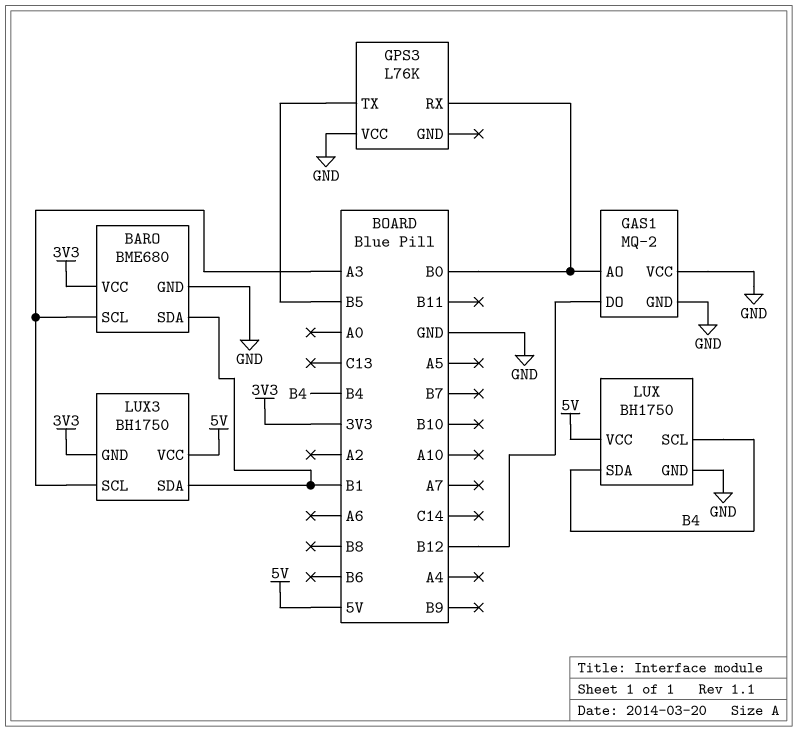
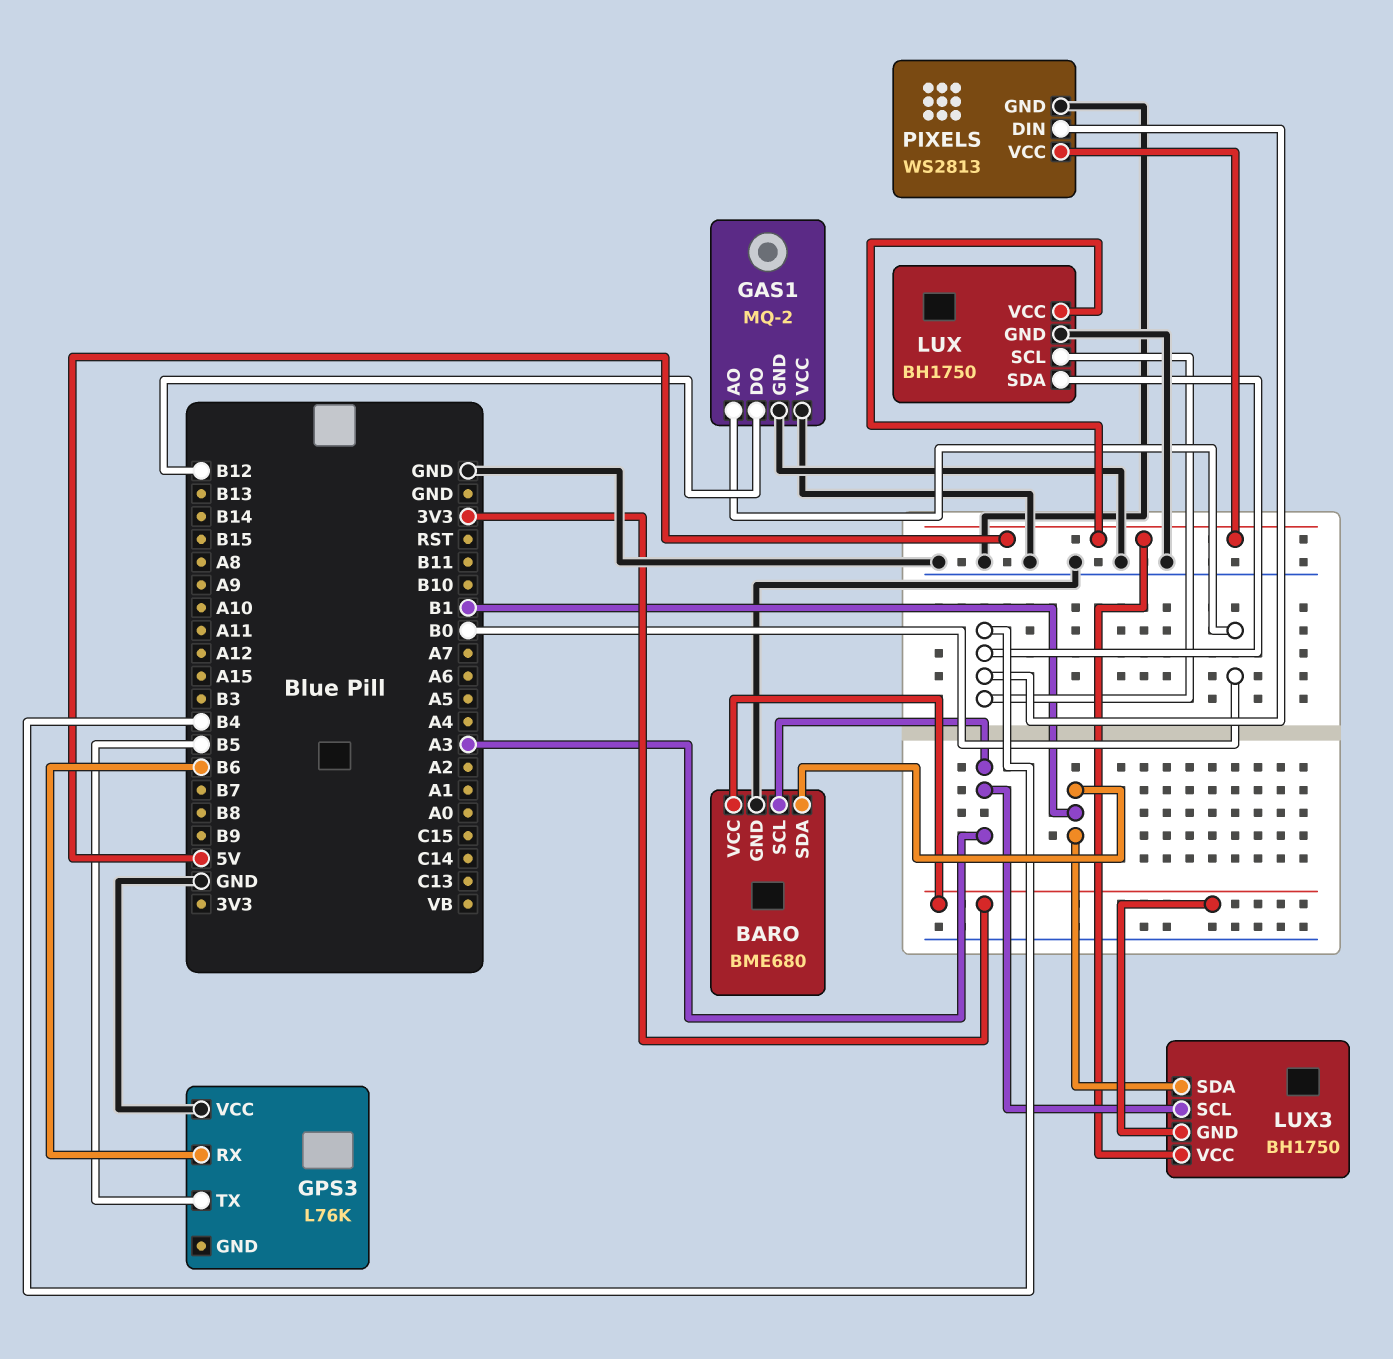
GPS3 pin RX: B0 -> B6
PIXELS: none -> WS2813
PIXELS pin DIN: none -> B4
PIXELS pin GND: none -> GND
PIXELS pin VCC: none -> 5V

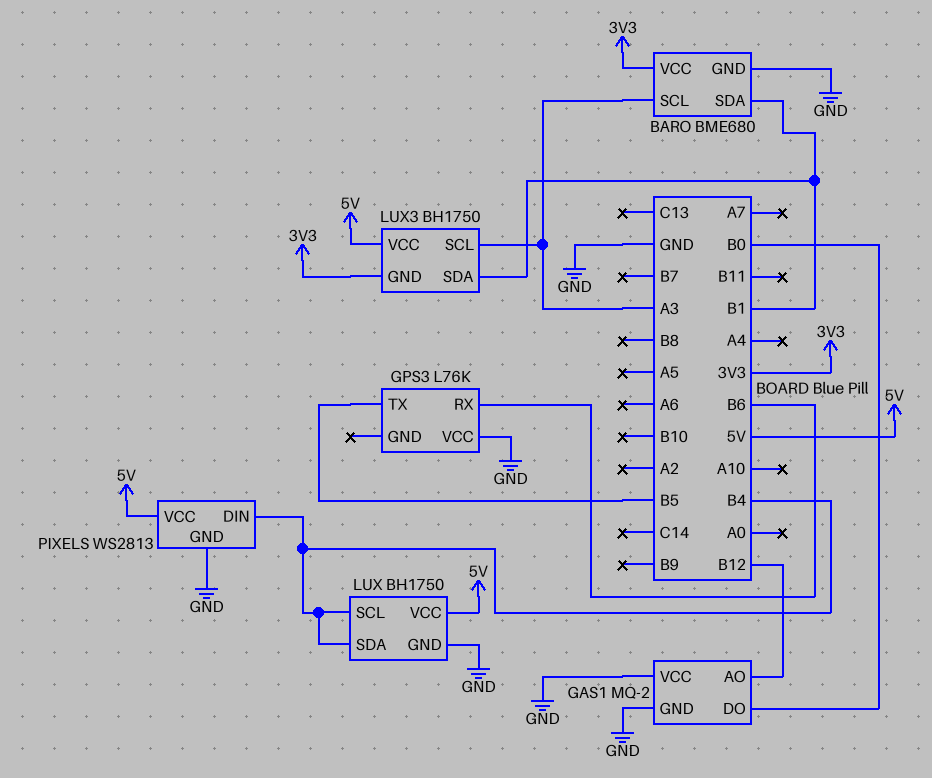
GAS1 pin AO: B0 -> B12
GAS1 pin DO: B12 -> B0

